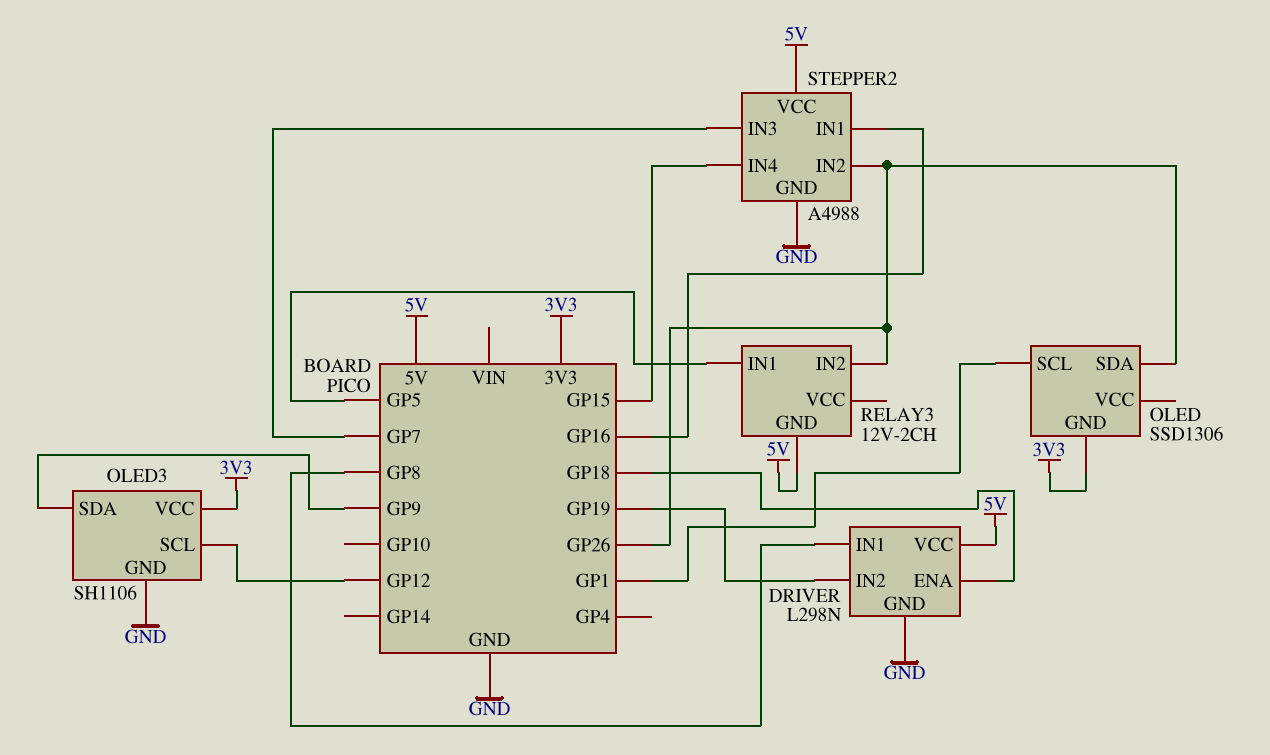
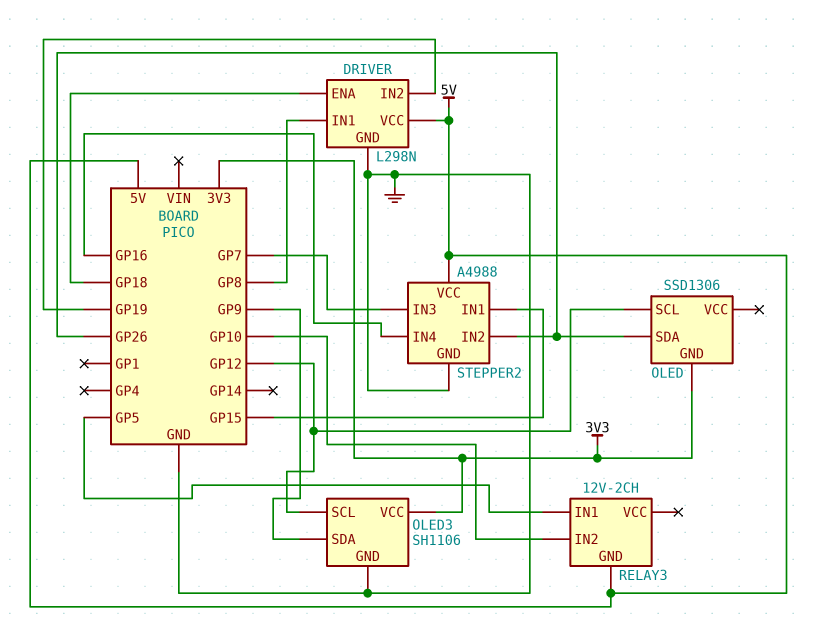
OLED pin SCL: GP1 -> GP12
RELAY3 pin IN2: GP26 -> GP10
STEPPER2 pin IN1: GP16 -> GP15
STEPPER2 pin IN4: GP15 -> GP16

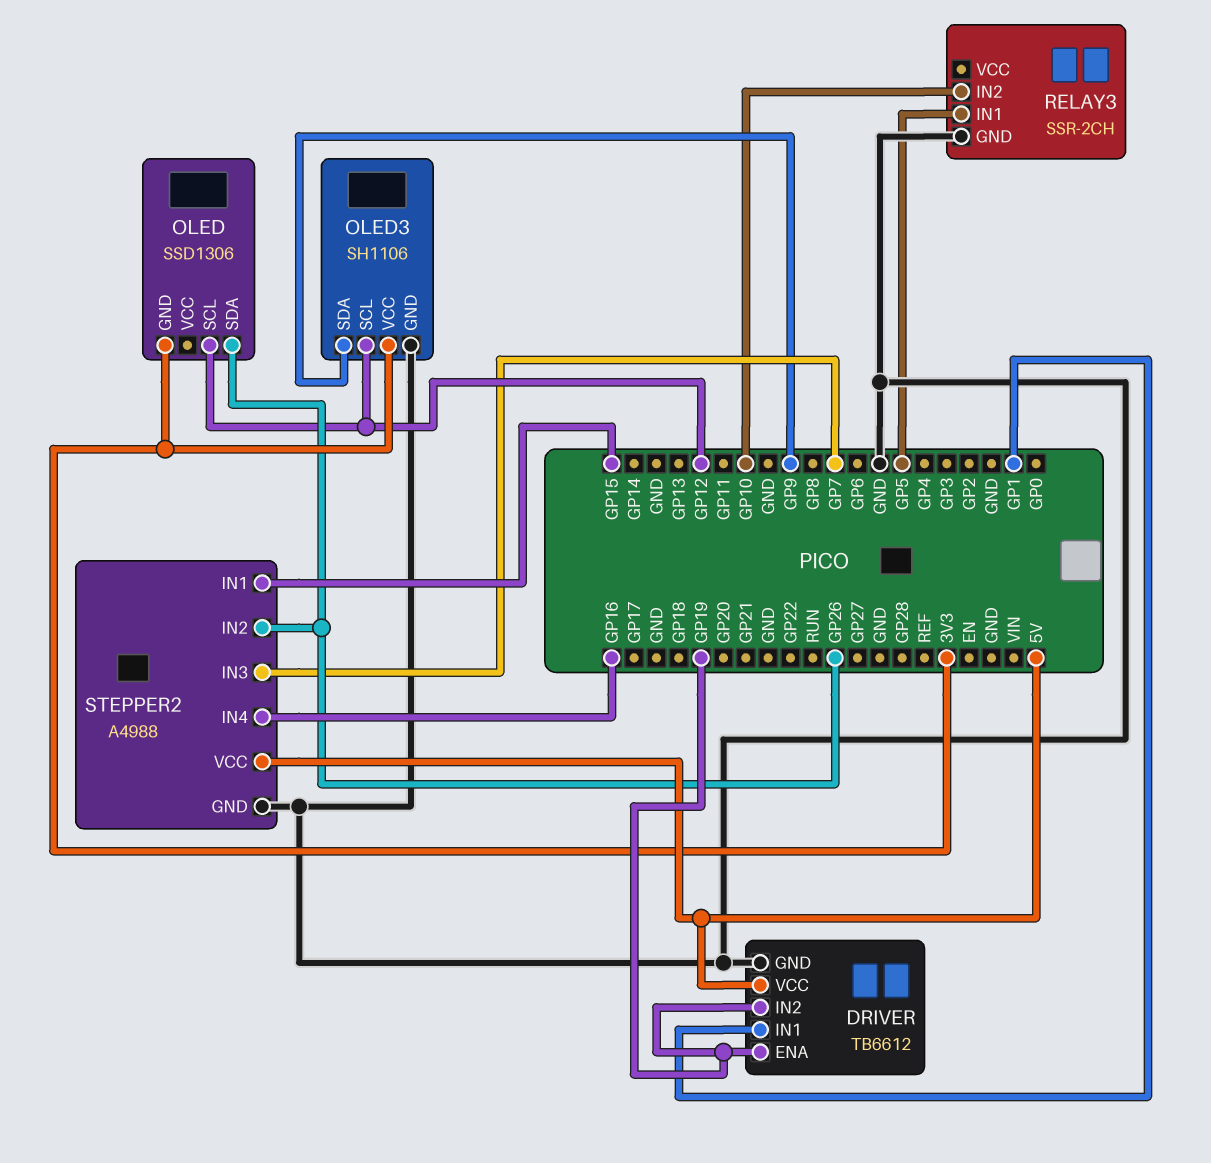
DRIVER: L298N -> TB6612
DRIVER pin ENA: GP18 -> GP19
DRIVER pin IN1: GP8 -> GP1
RELAY3: 12V-2CH -> SSR-2CH
RELAY3 pin GND: 5V -> GND

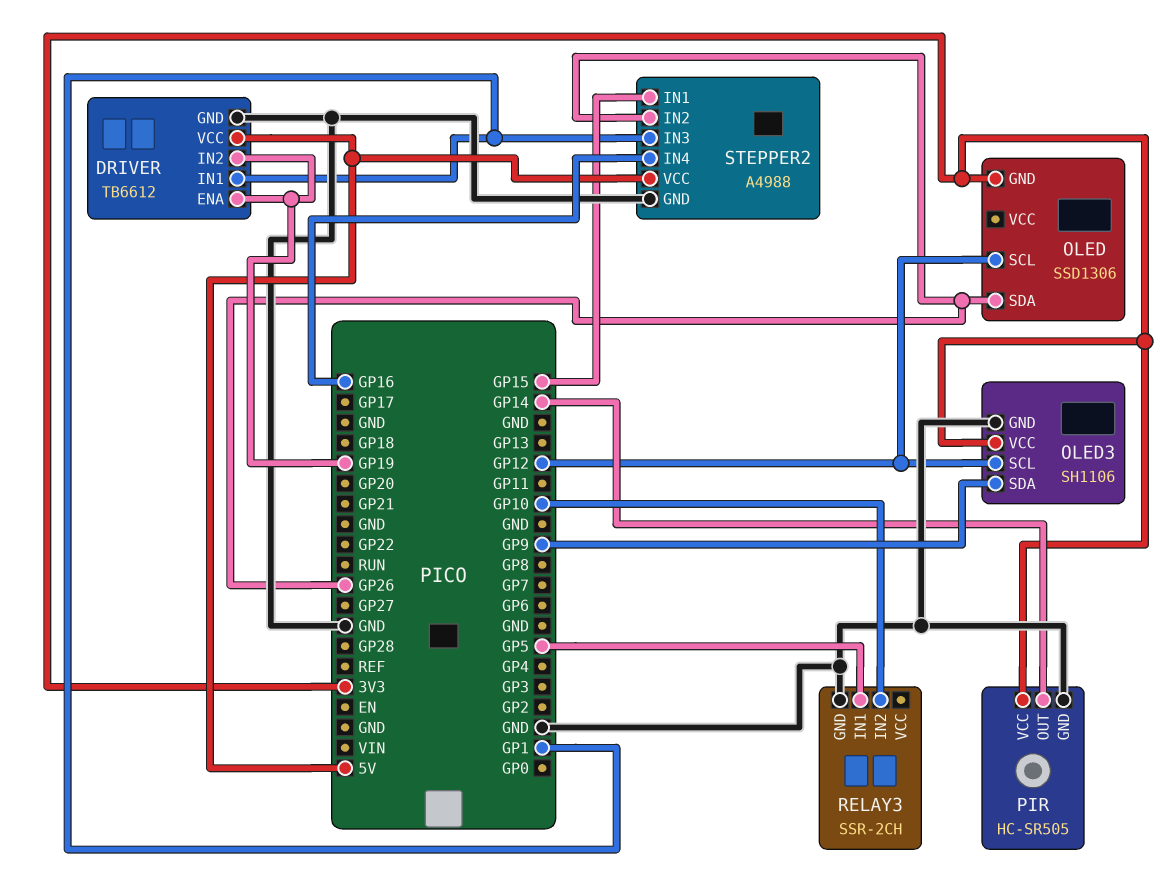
PIR: none -> HC-SR505
PIR pin GND: none -> GND
PIR pin OUT: none -> GP14
PIR pin VCC: none -> 3V3
STEPPER2 pin IN3: GP7 -> GP1

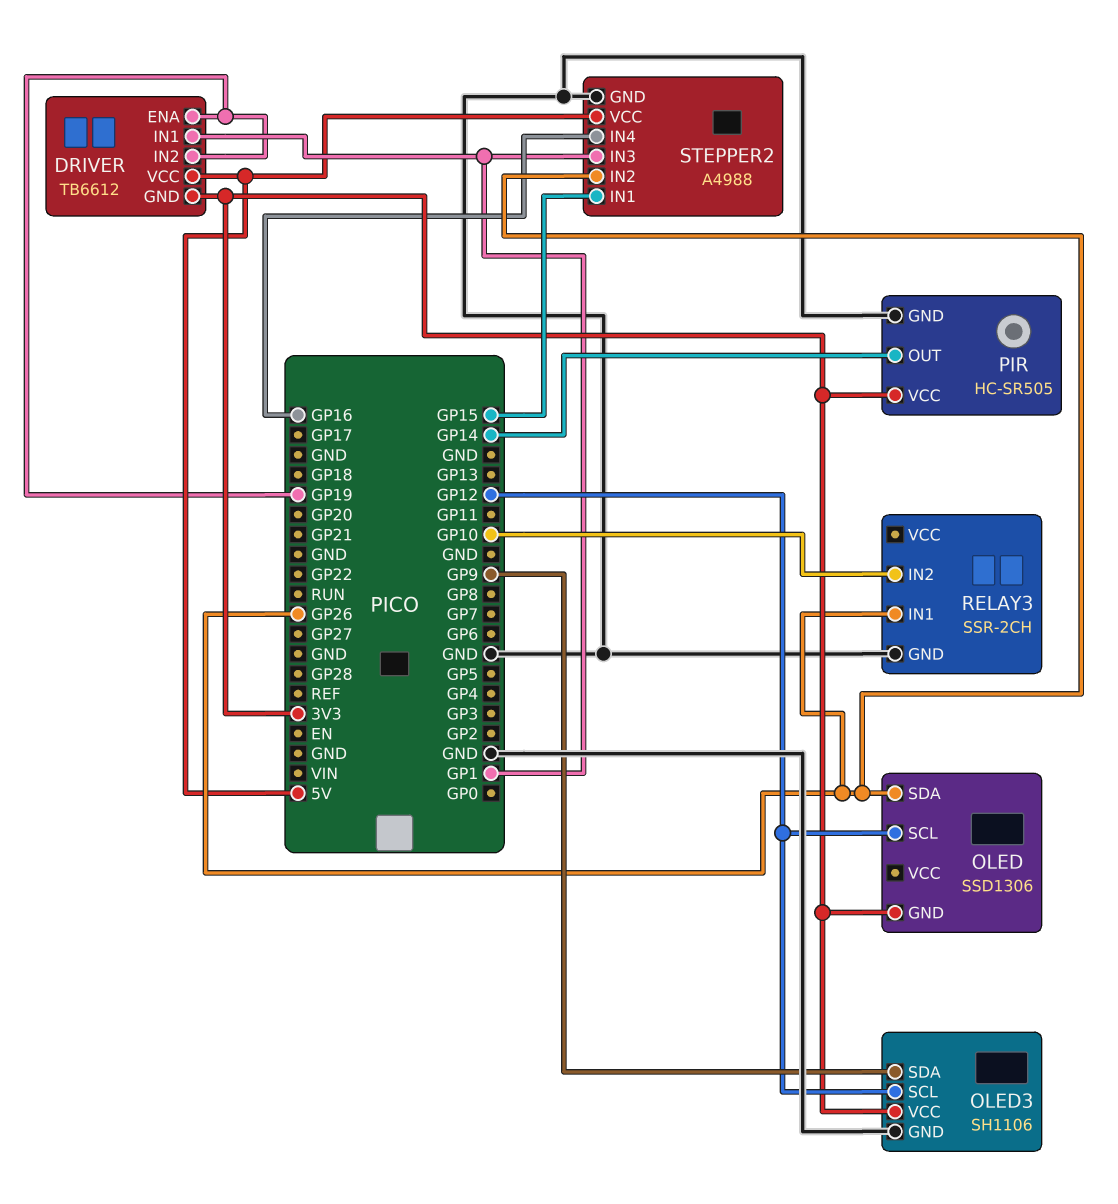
DRIVER pin GND: GND -> 3V3
RELAY3 pin IN1: GP5 -> GP26

